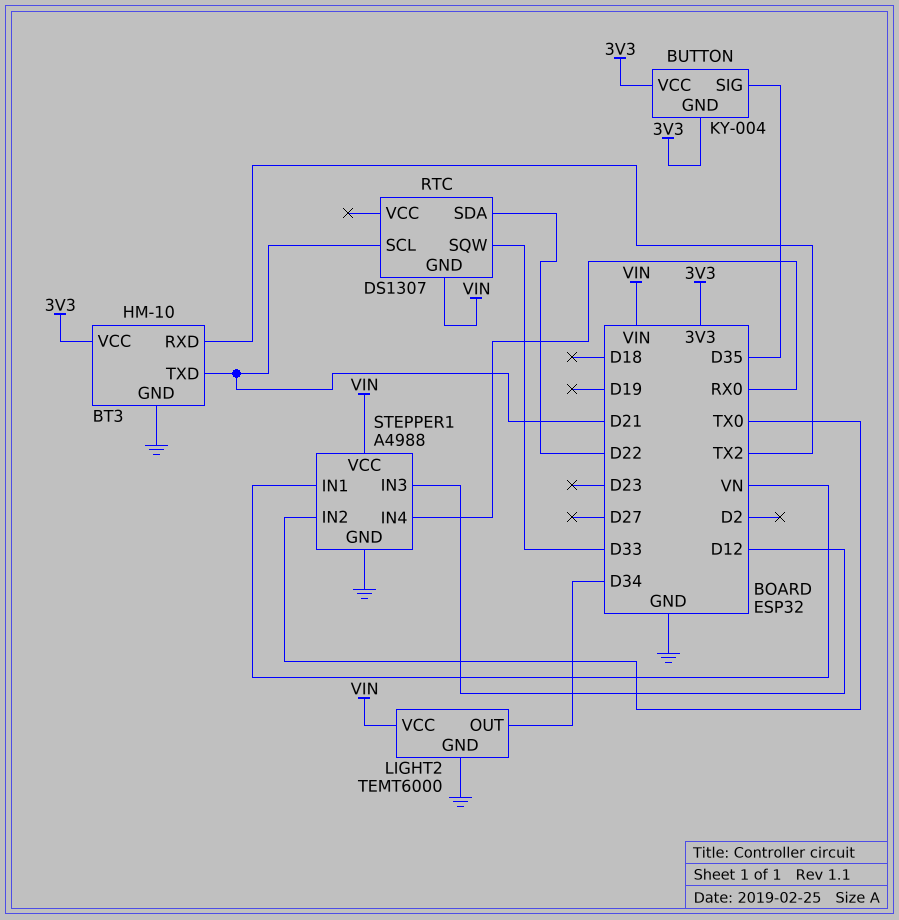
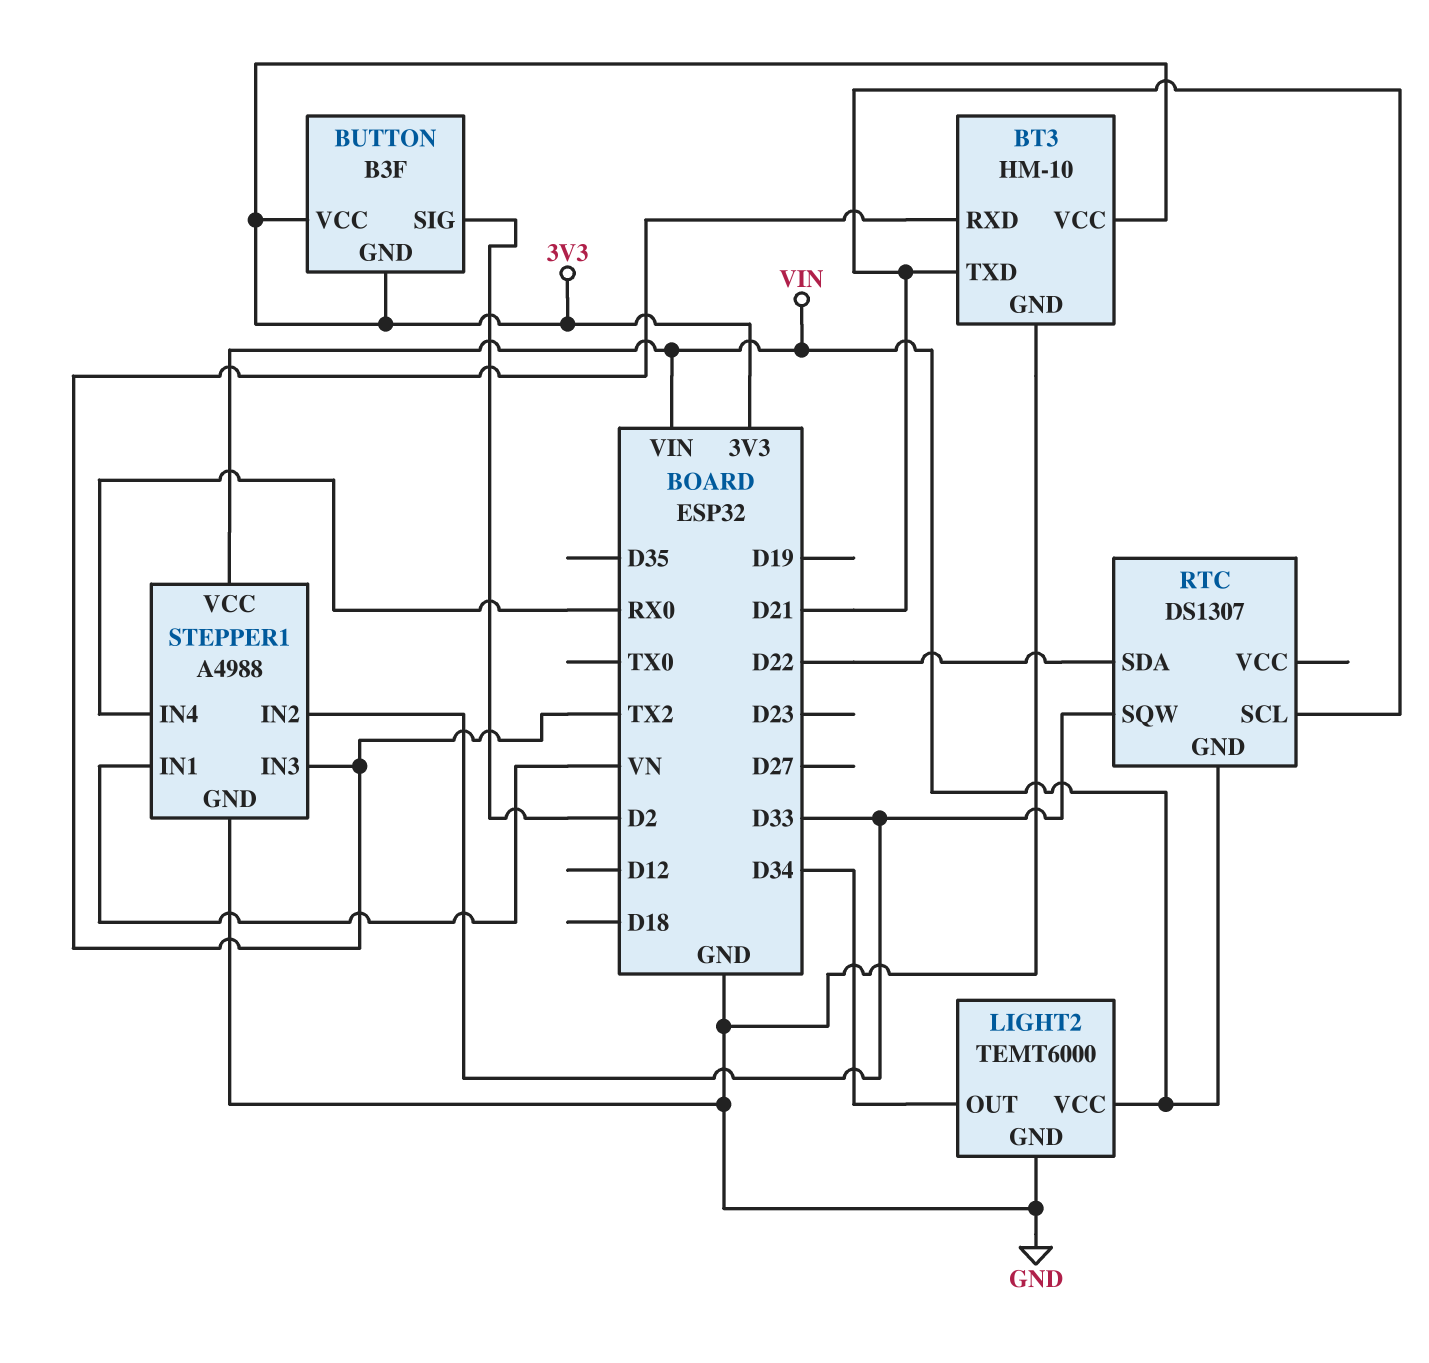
BUTTON: KY-004 -> B3F
BUTTON pin SIG: D35 -> D2
STEPPER1 pin IN2: TX0 -> D33
STEPPER1 pin IN3: D12 -> TX2

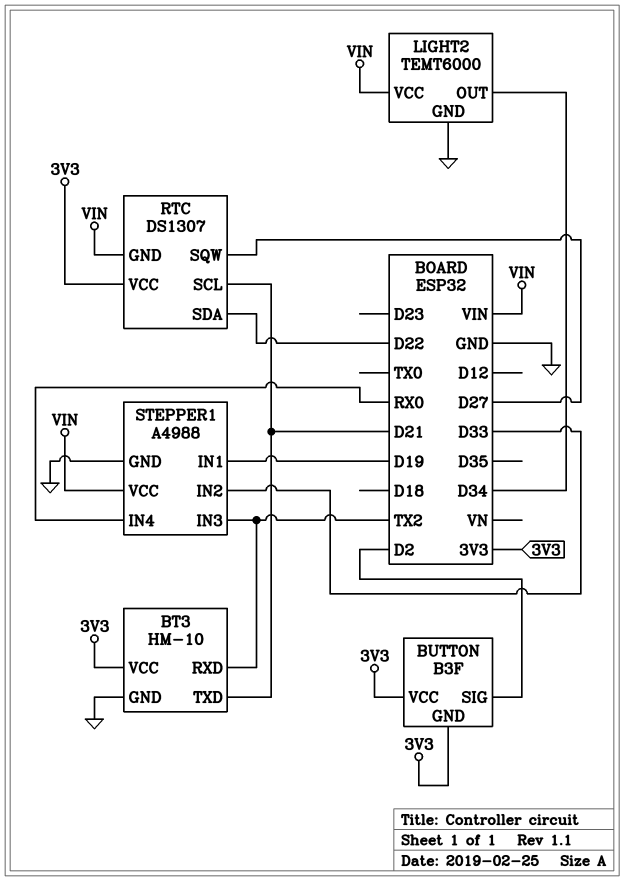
RTC pin SQW: D33 -> D27
RTC pin VCC: none -> 3V3
STEPPER1 pin IN1: VN -> D19

